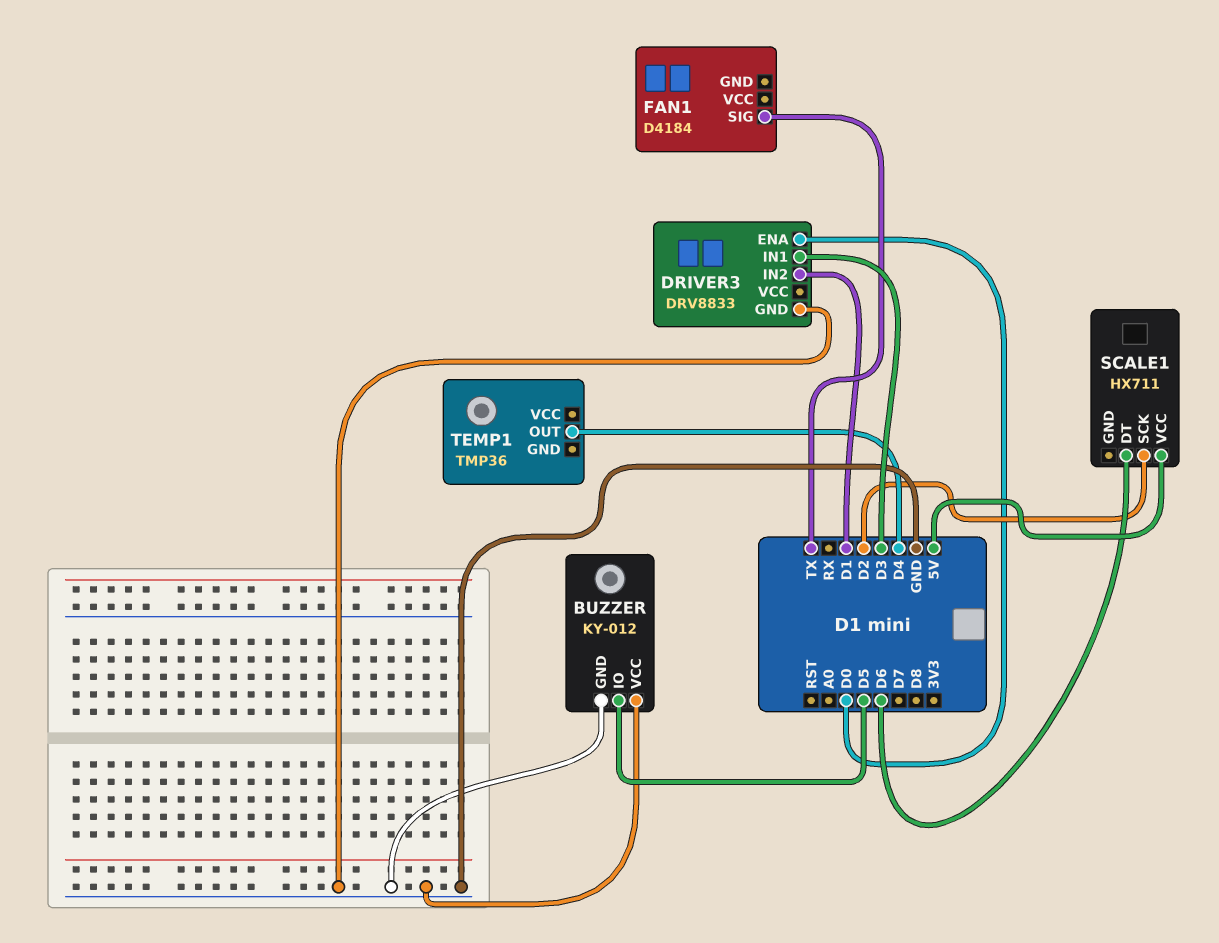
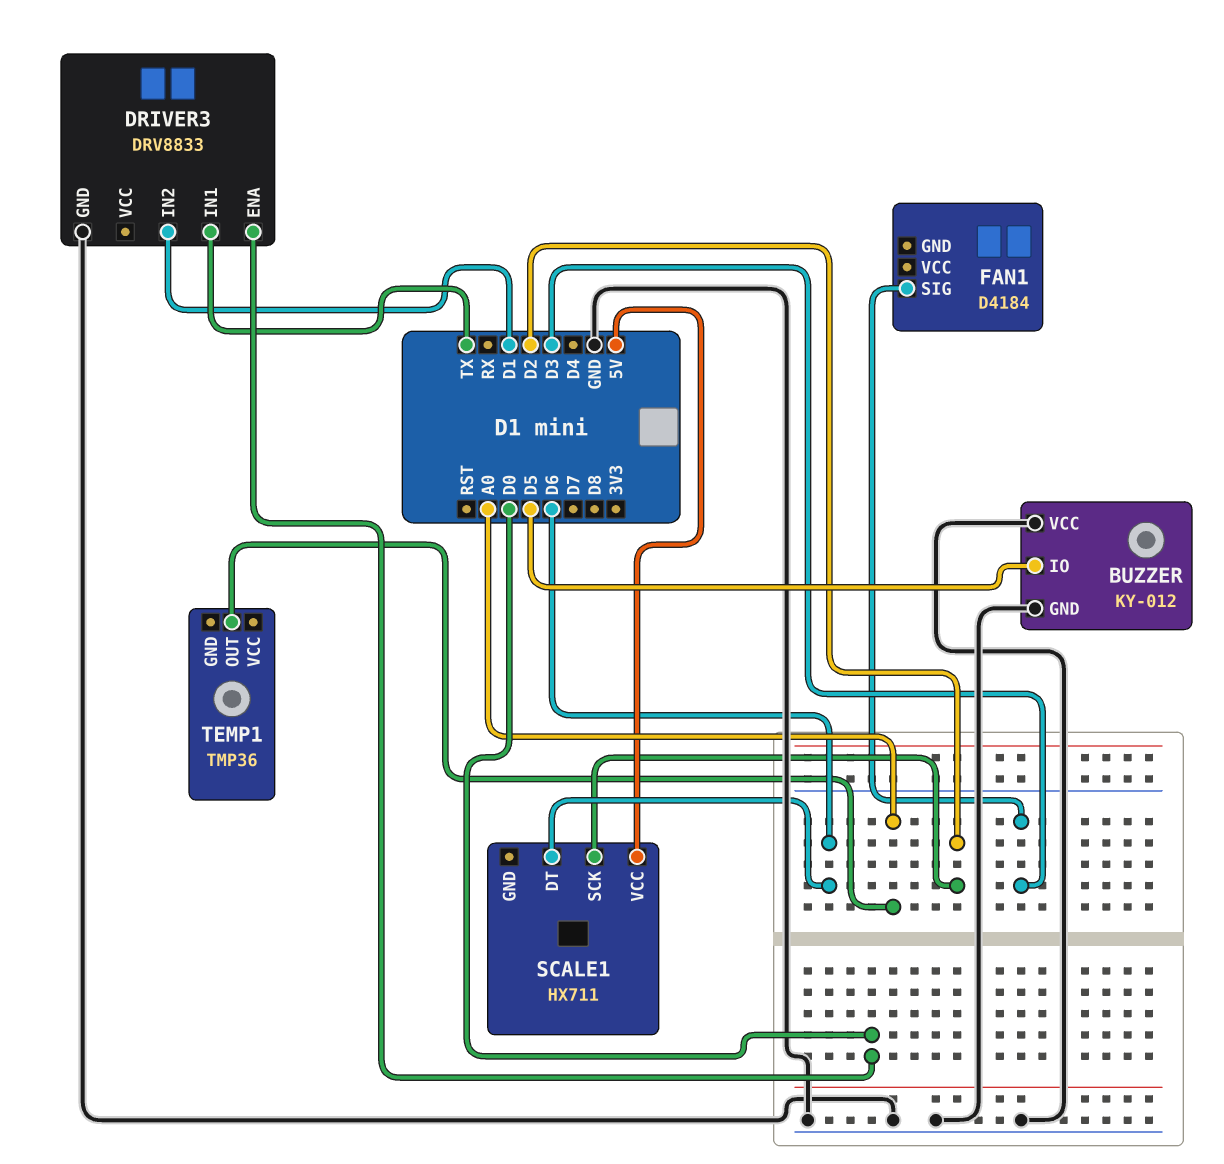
DRIVER3 pin IN1: D3 -> TX
FAN1 pin SIG: TX -> D3
TEMP1 pin OUT: D4 -> A0

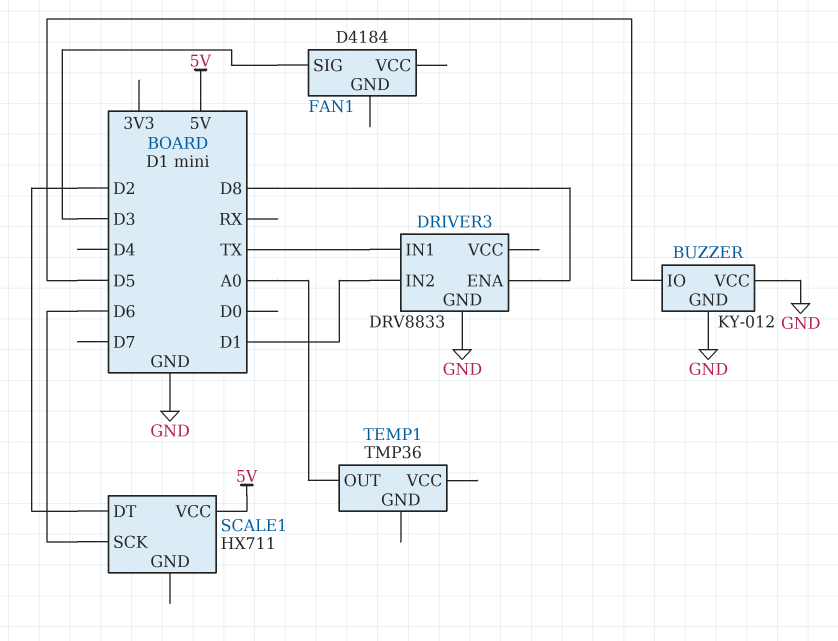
DRIVER3 pin ENA: D0 -> D8
SCALE1 pin DT: D6 -> D2
SCALE1 pin SCK: D2 -> D6

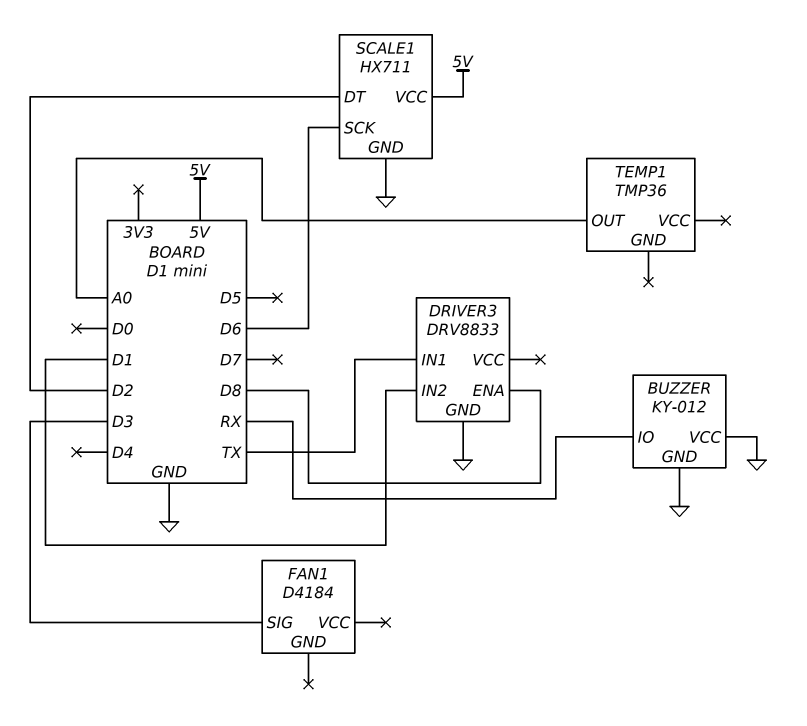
BUZZER pin IO: D5 -> RX
SCALE1 pin GND: none -> GND

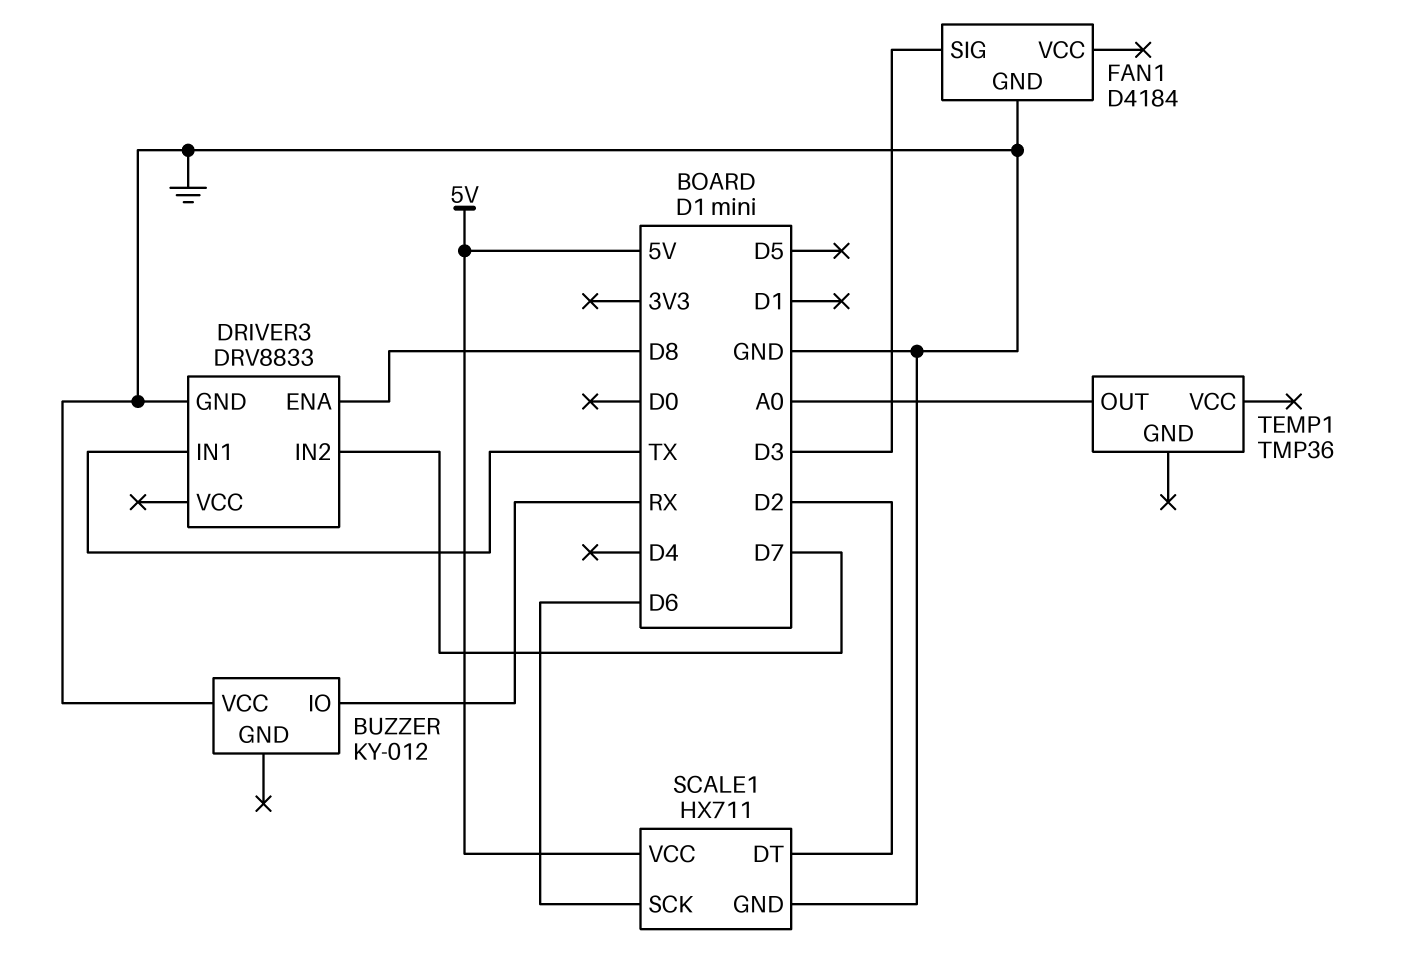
BUZZER pin GND: GND -> none
DRIVER3 pin IN2: D1 -> D7
FAN1 pin GND: none -> GND

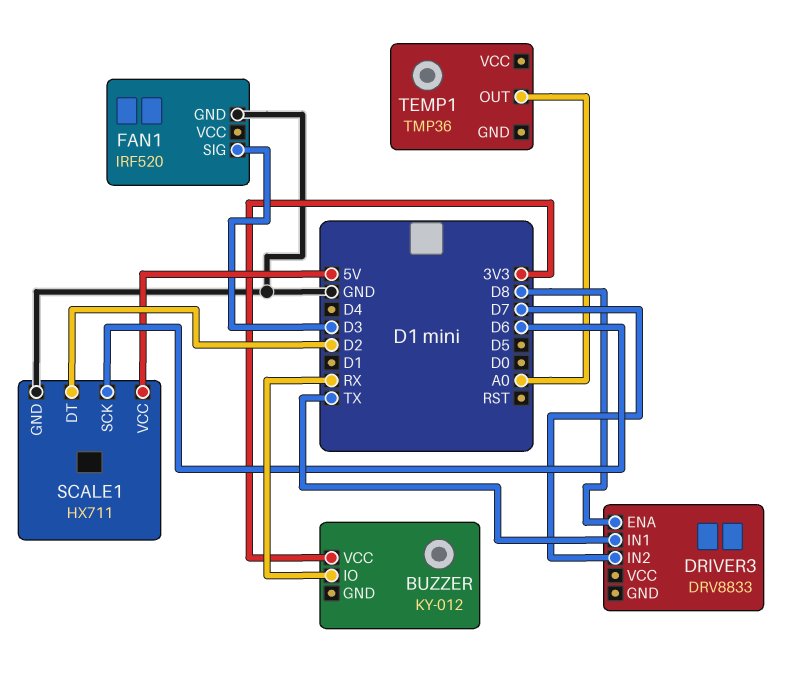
BUZZER pin VCC: GND -> 3V3
DRIVER3 pin GND: GND -> none
FAN1: D4184 -> IRF520

